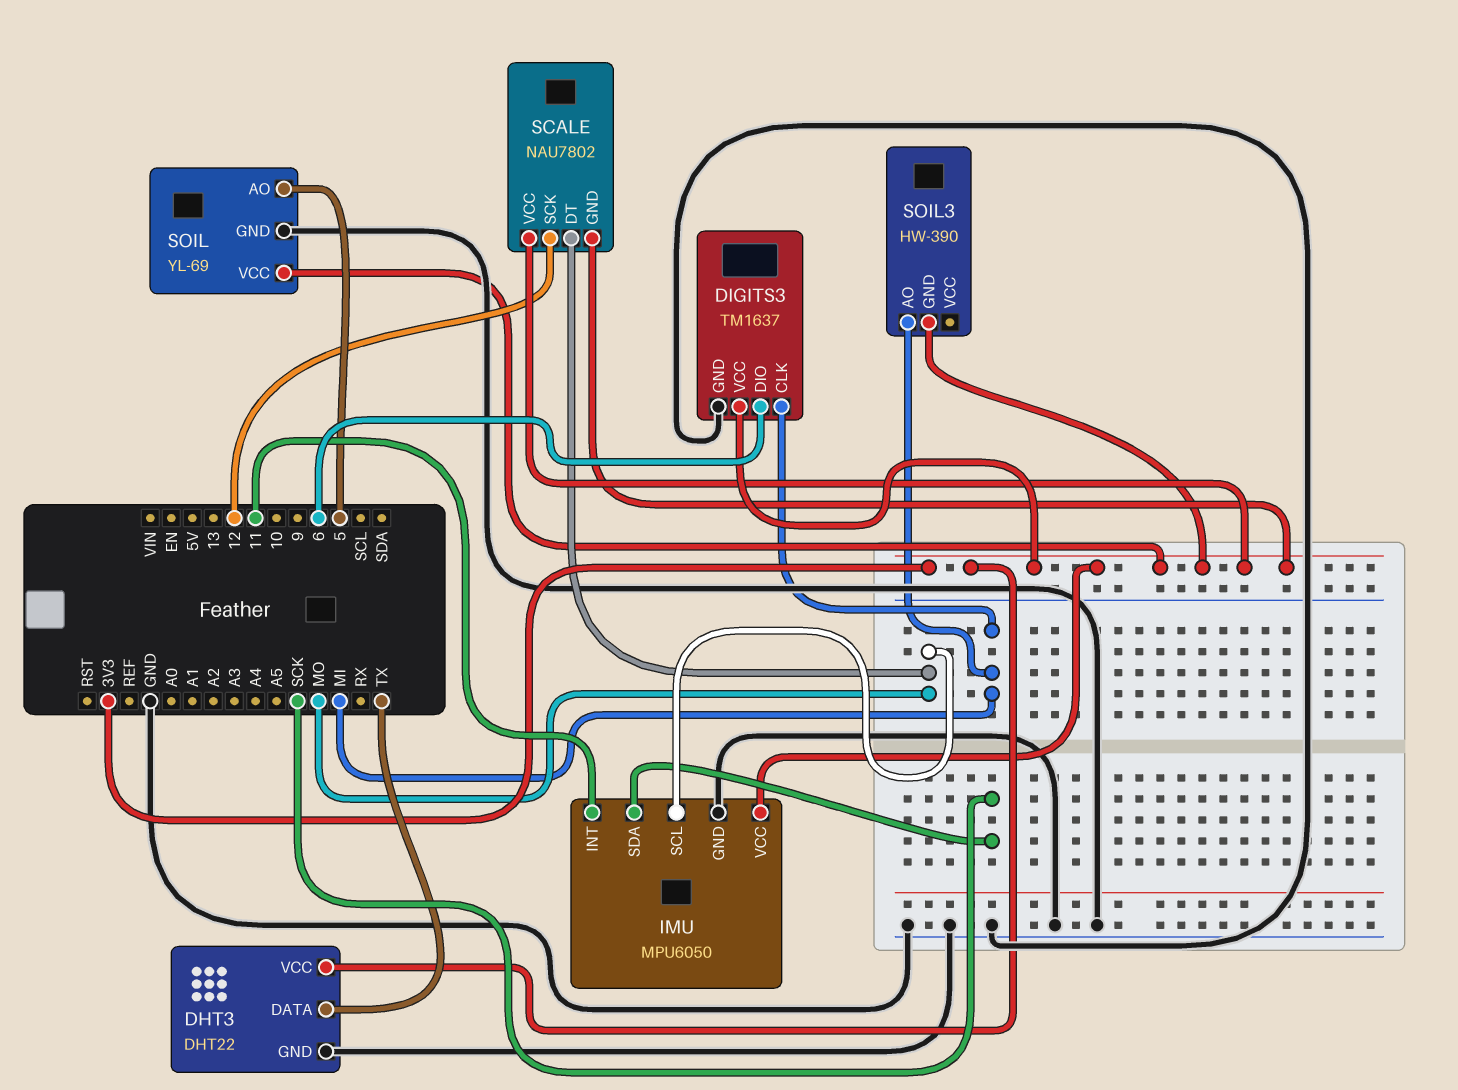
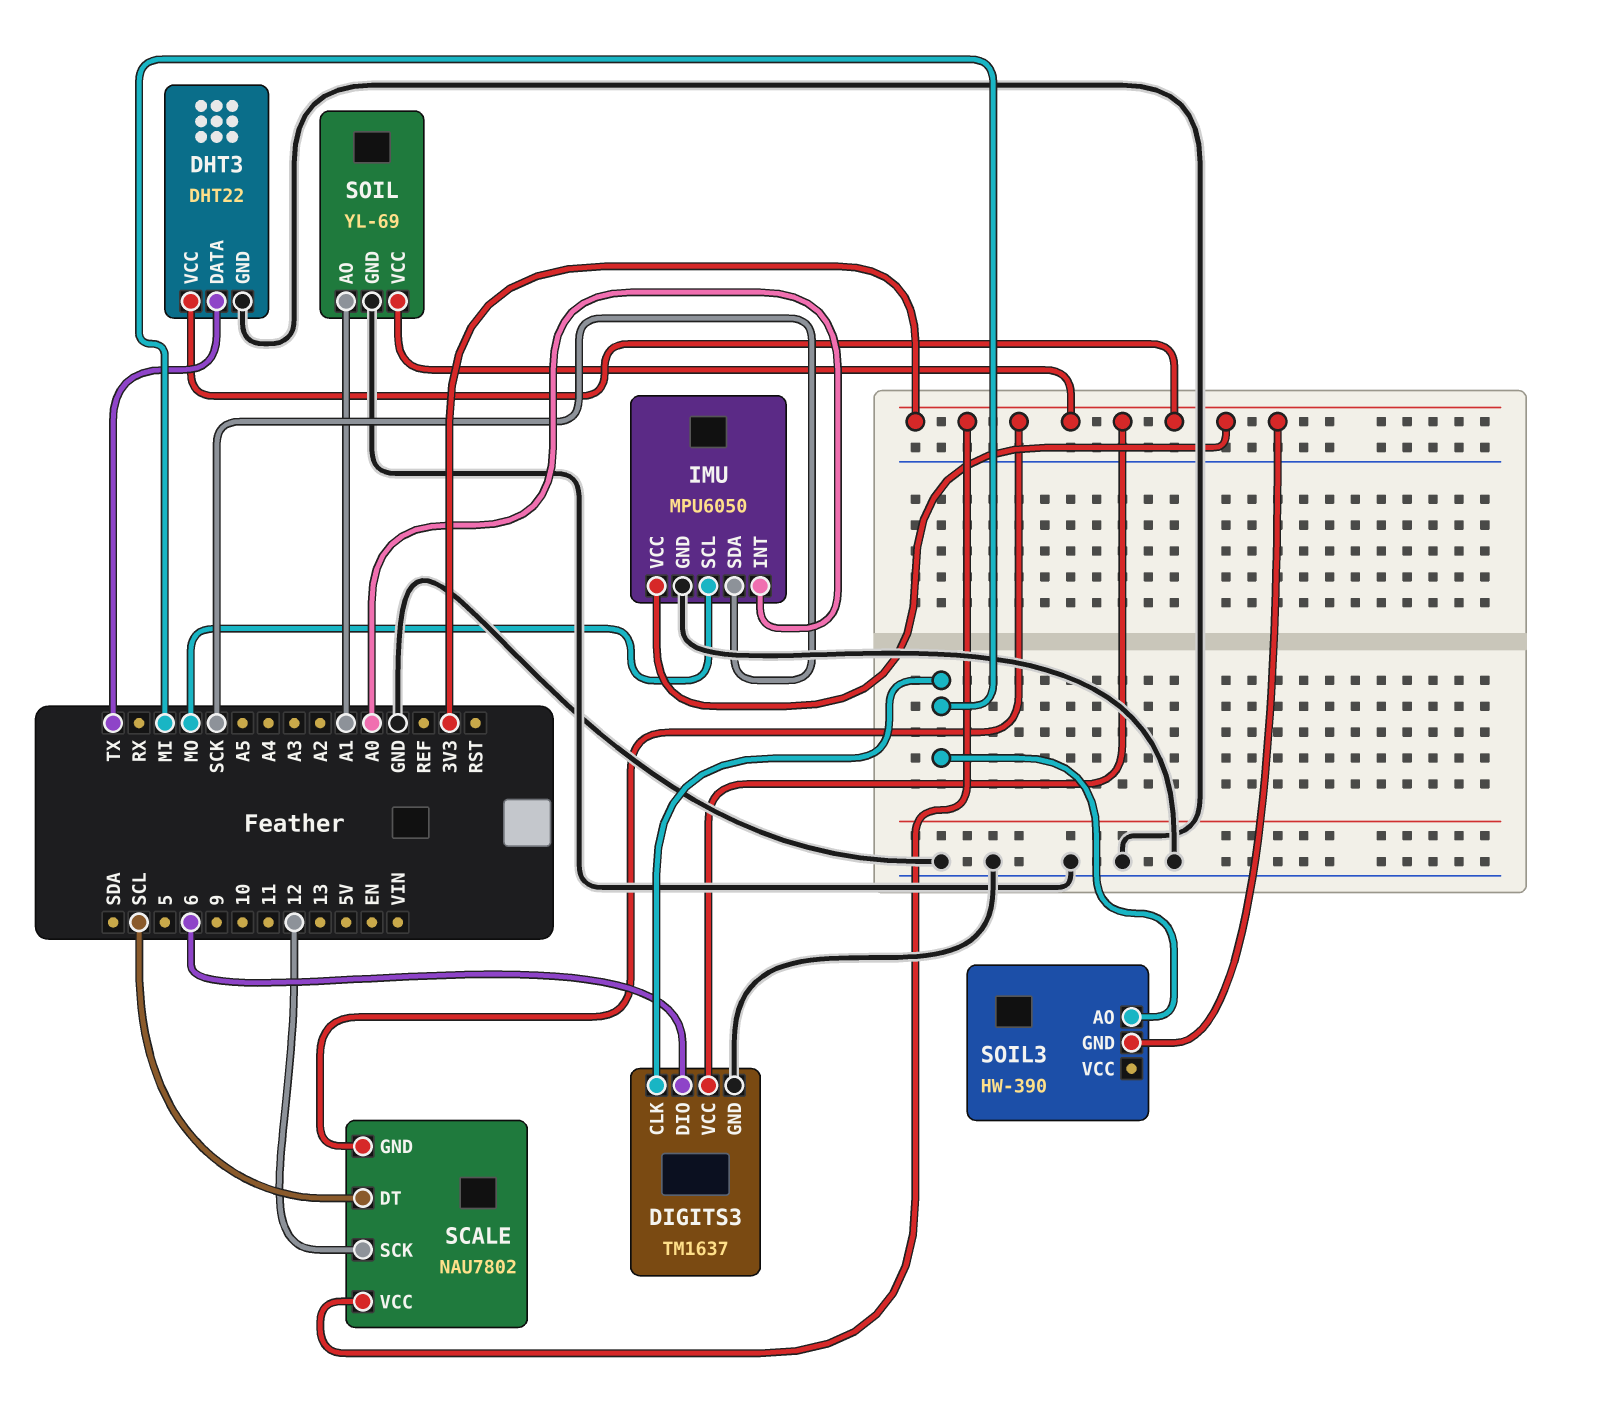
IMU pin INT: 11 -> A0
SCALE pin DT: MO -> SCL
SOIL pin AO: 5 -> A1

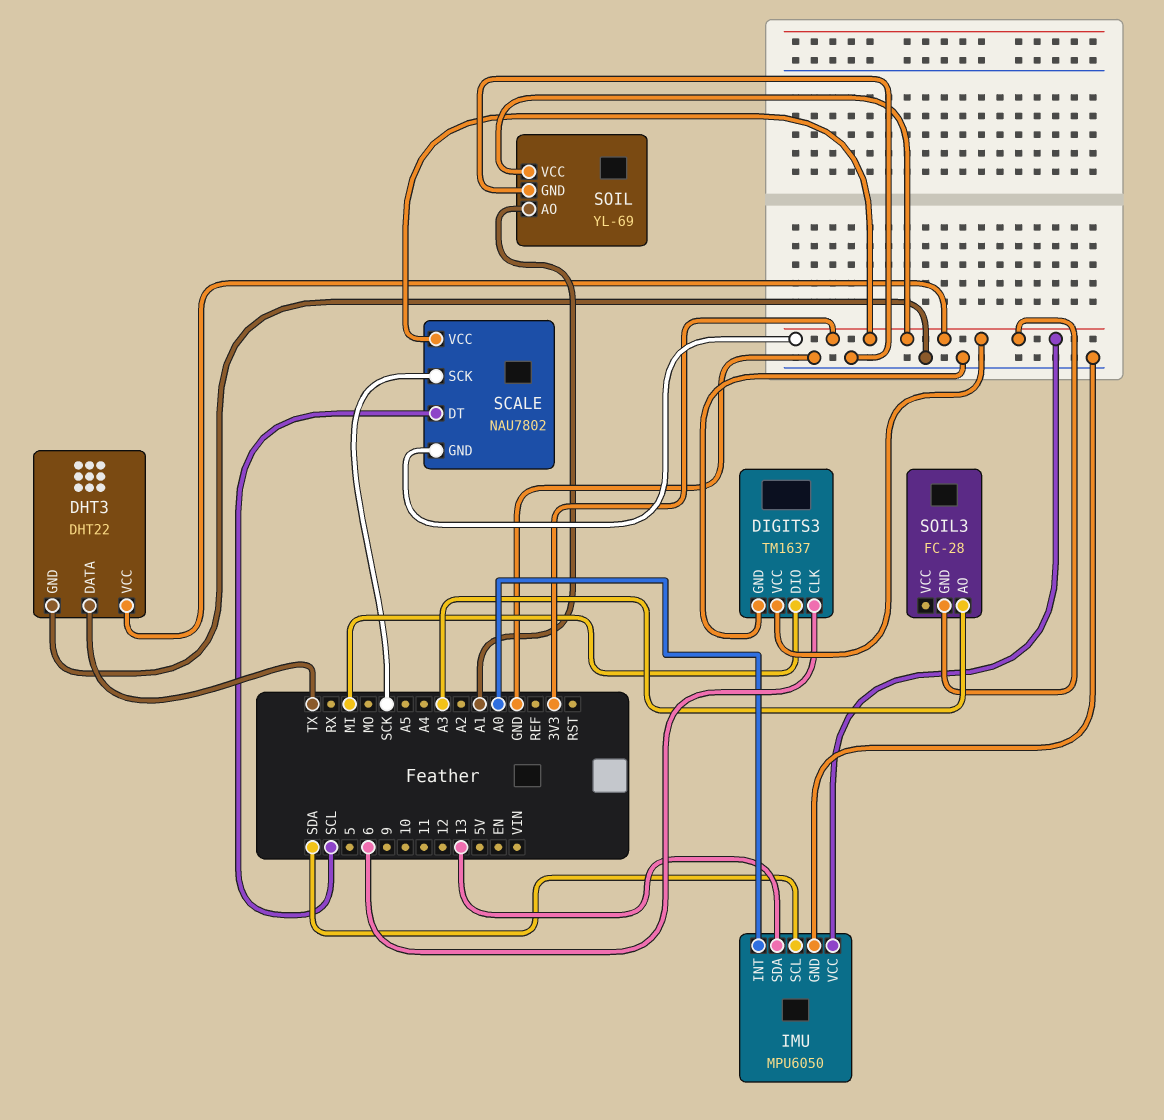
DIGITS3 pin CLK: MI -> 6
DIGITS3 pin DIO: 6 -> MI
IMU pin SCL: MO -> SDA
IMU pin SDA: SCK -> 13
SCALE pin SCK: 12 -> SCK
SOIL3: HW-390 -> FC-28
SOIL3 pin AO: MI -> A3

